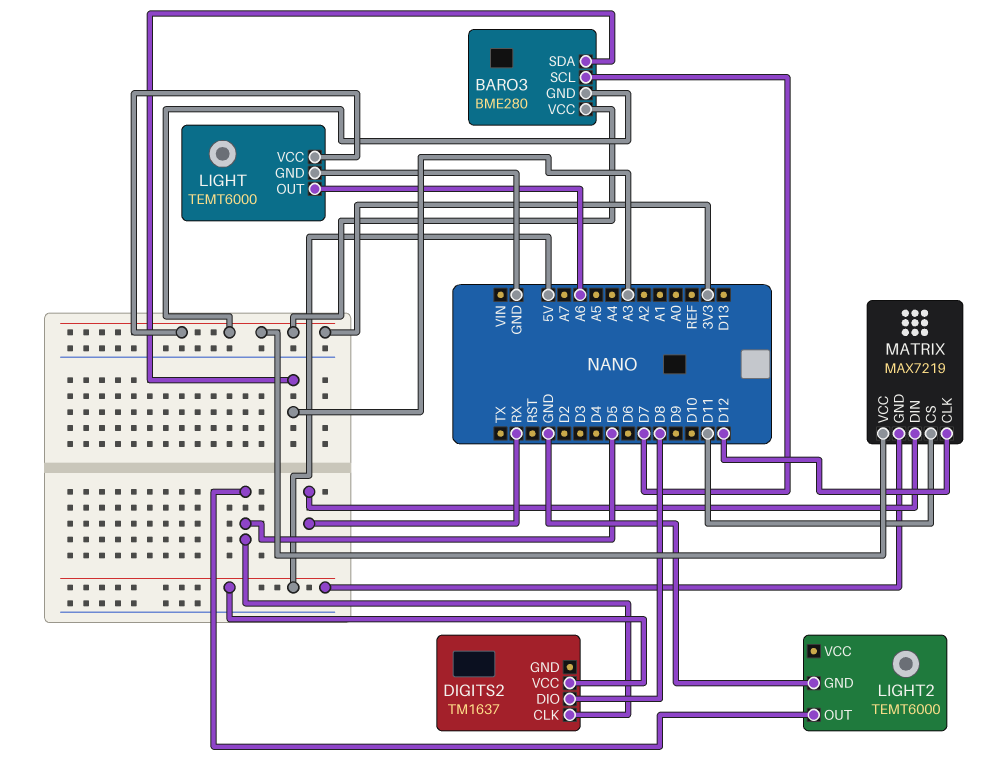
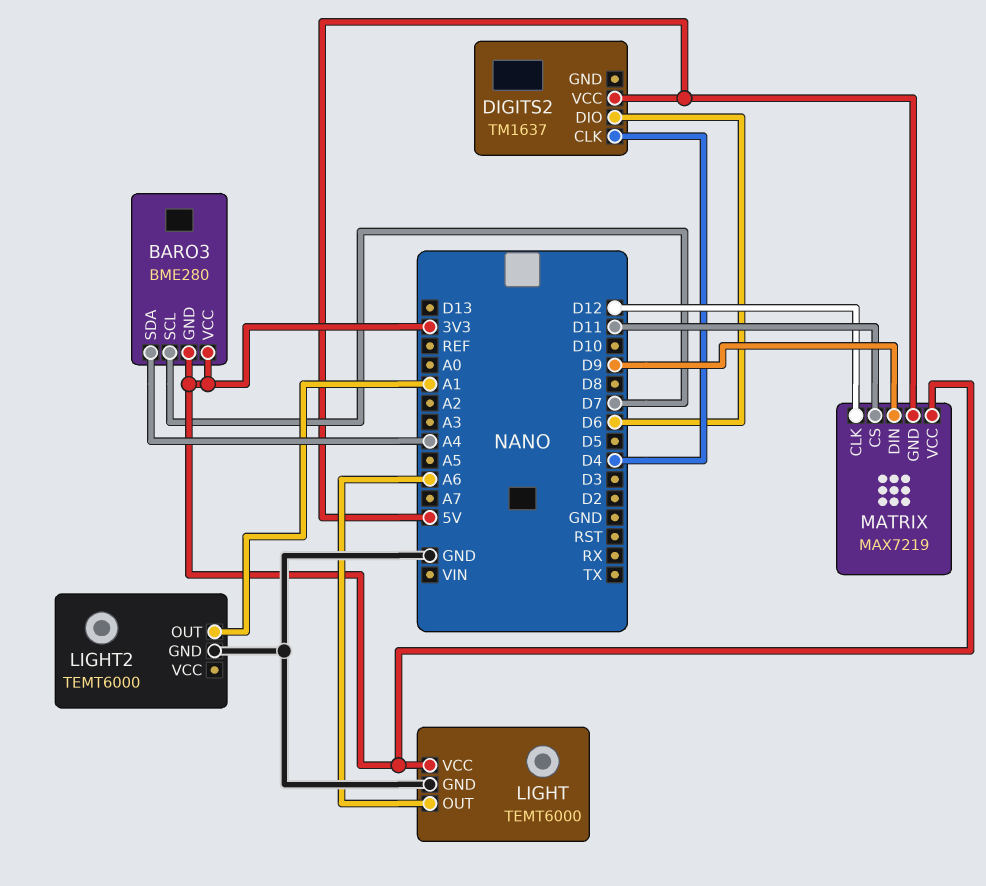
BARO3 pin SDA: A3 -> A4
DIGITS2 pin CLK: D5 -> D4
DIGITS2 pin DIO: D8 -> D6
LIGHT2 pin OUT: D5 -> A1
MATRIX pin DIN: RX -> D9

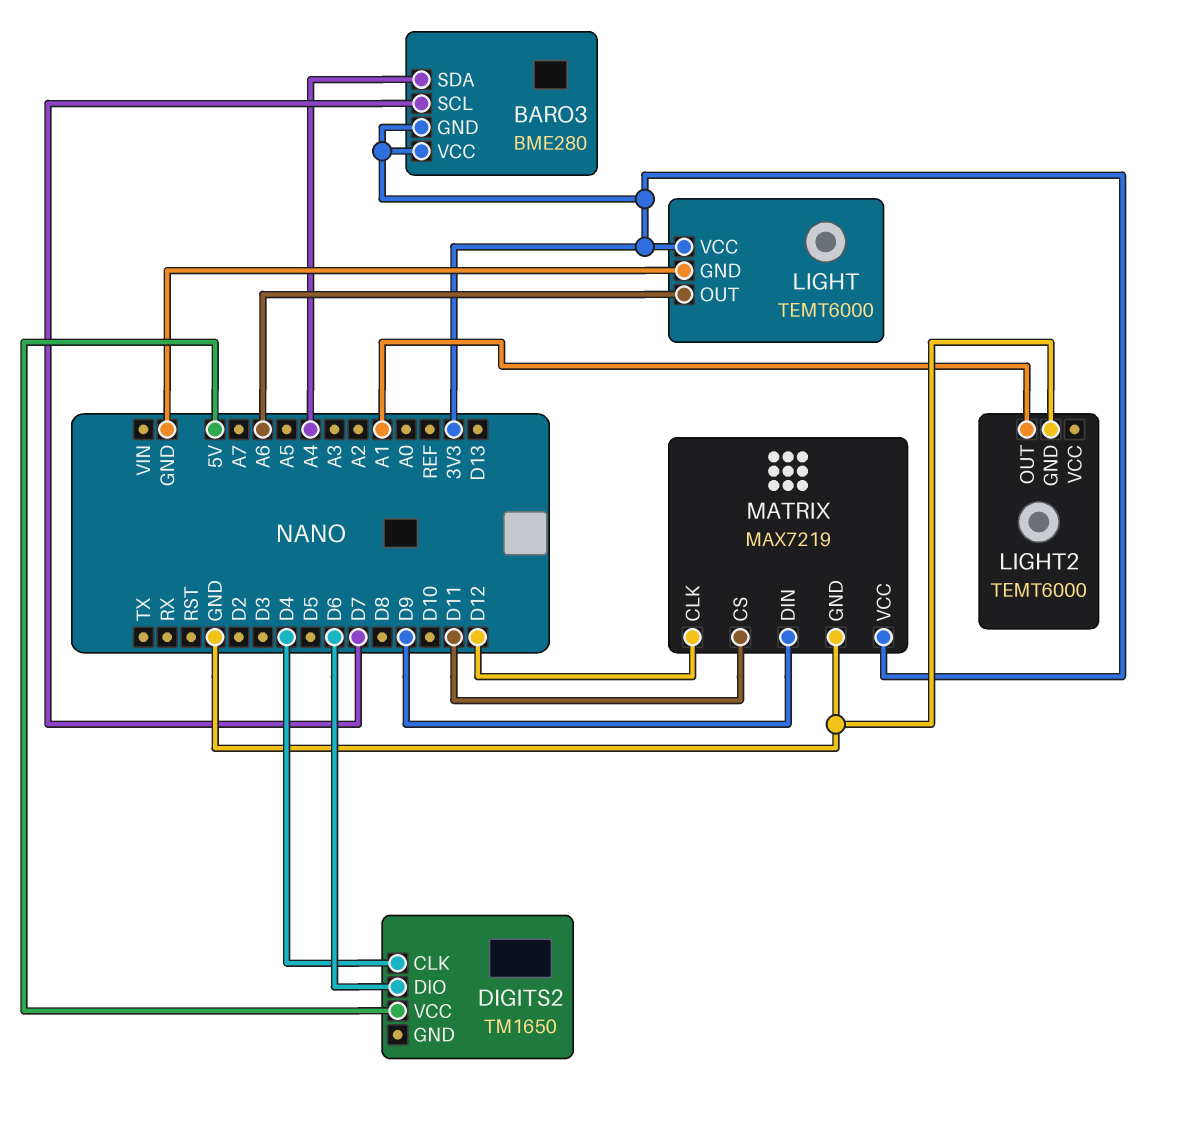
DIGITS2: TM1637 -> TM1650
MATRIX pin GND: 5V -> GND

